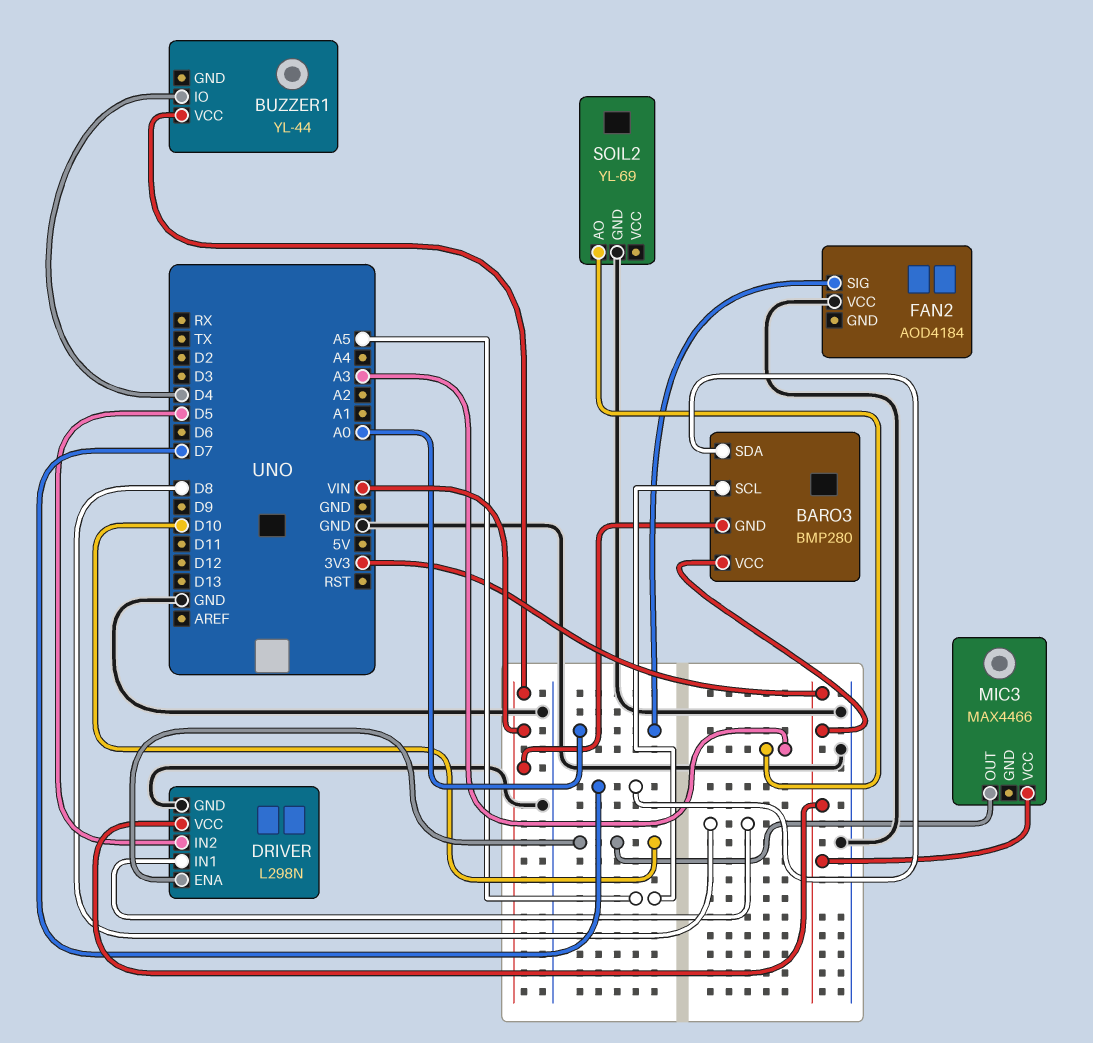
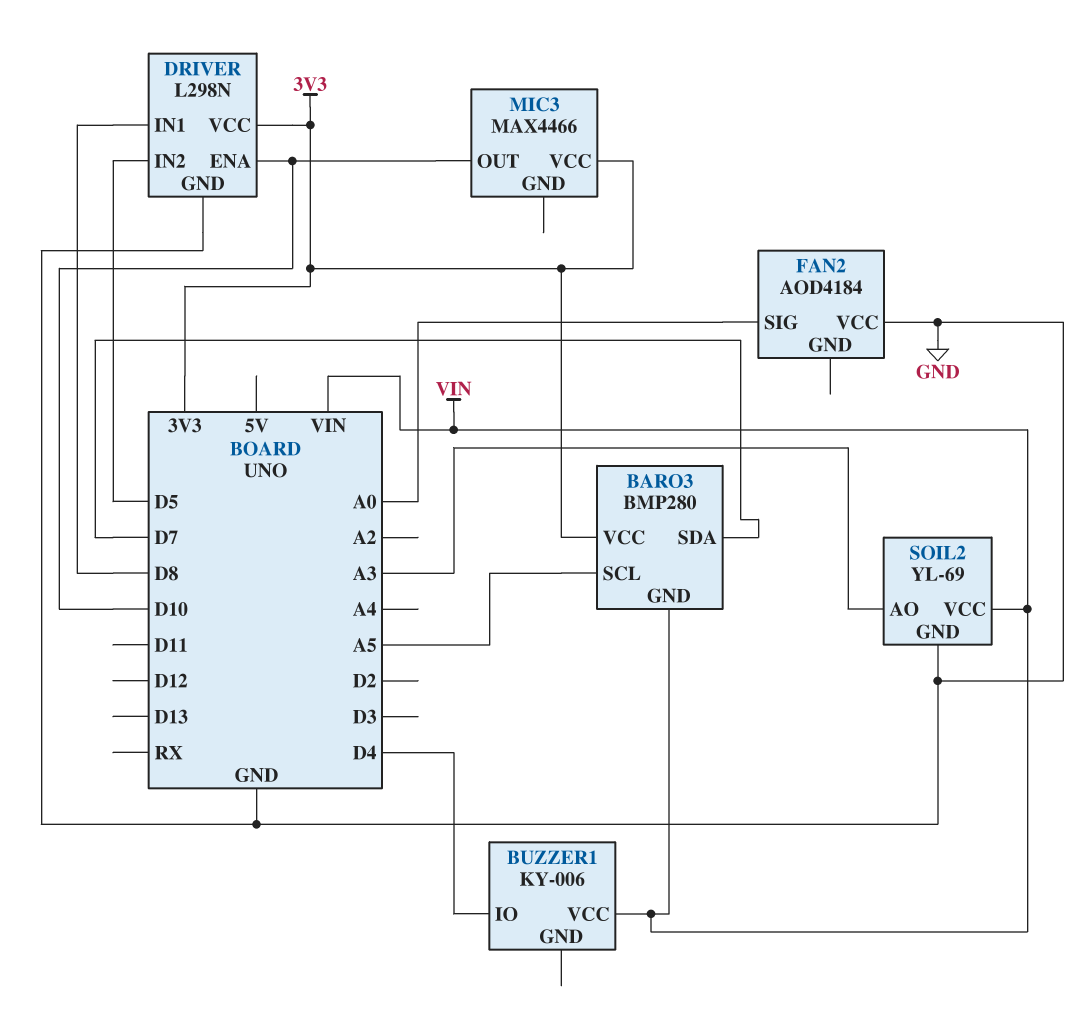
BUZZER1: YL-44 -> KY-006
SOIL2 pin VCC: none -> VIN

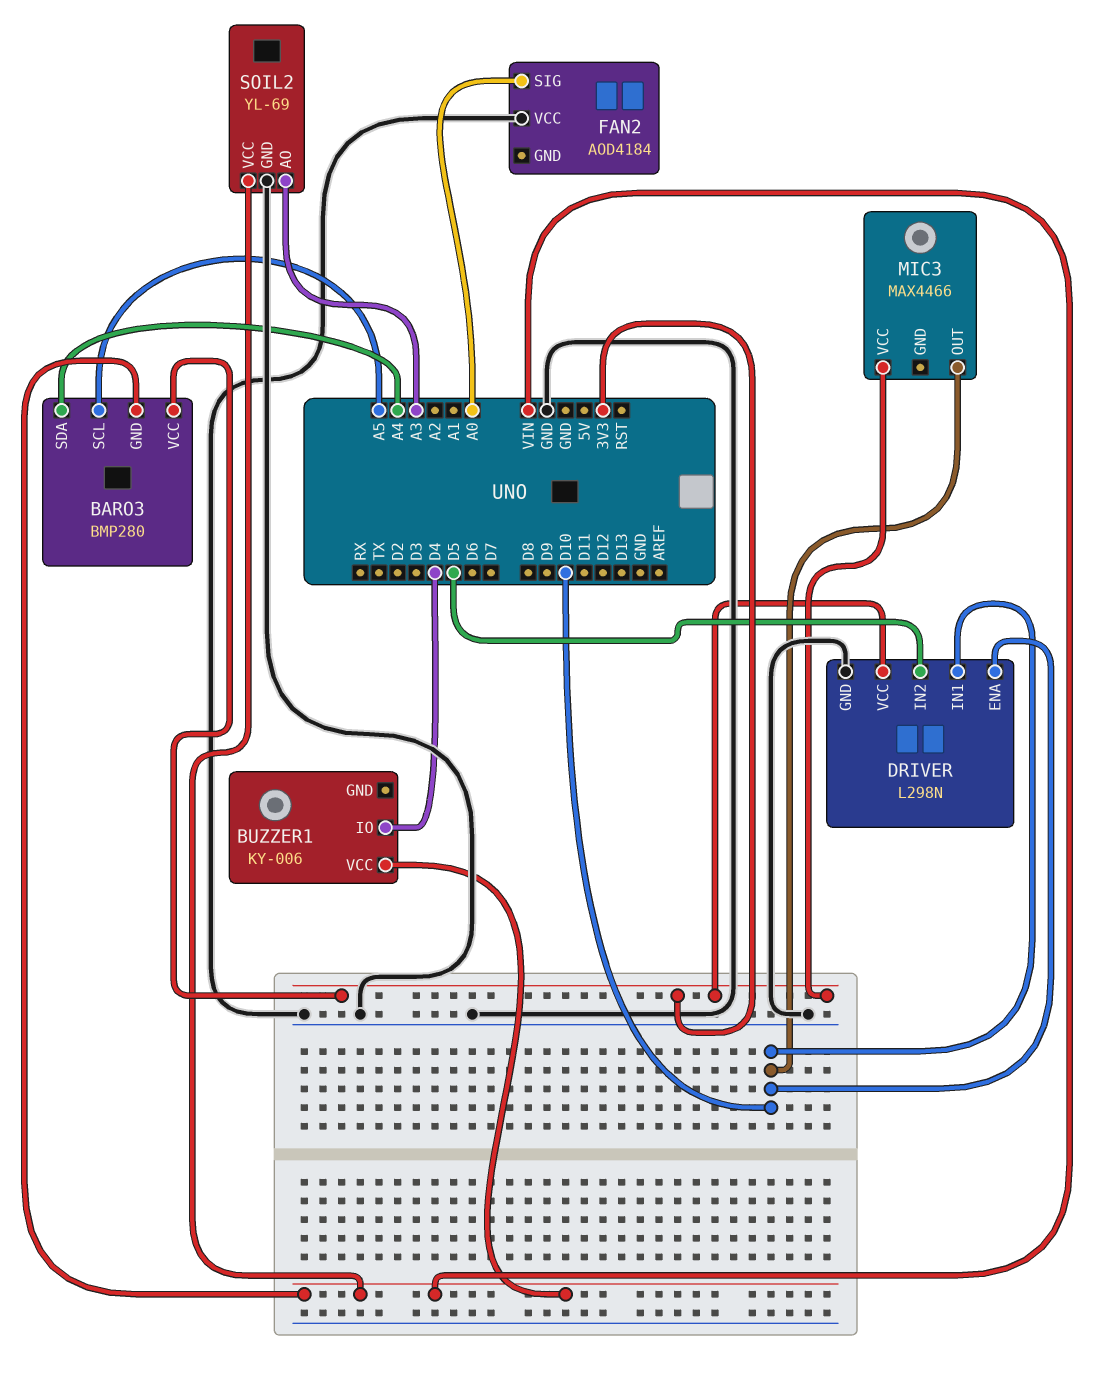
BARO3 pin SDA: D7 -> A4
DRIVER pin IN1: D8 -> D10

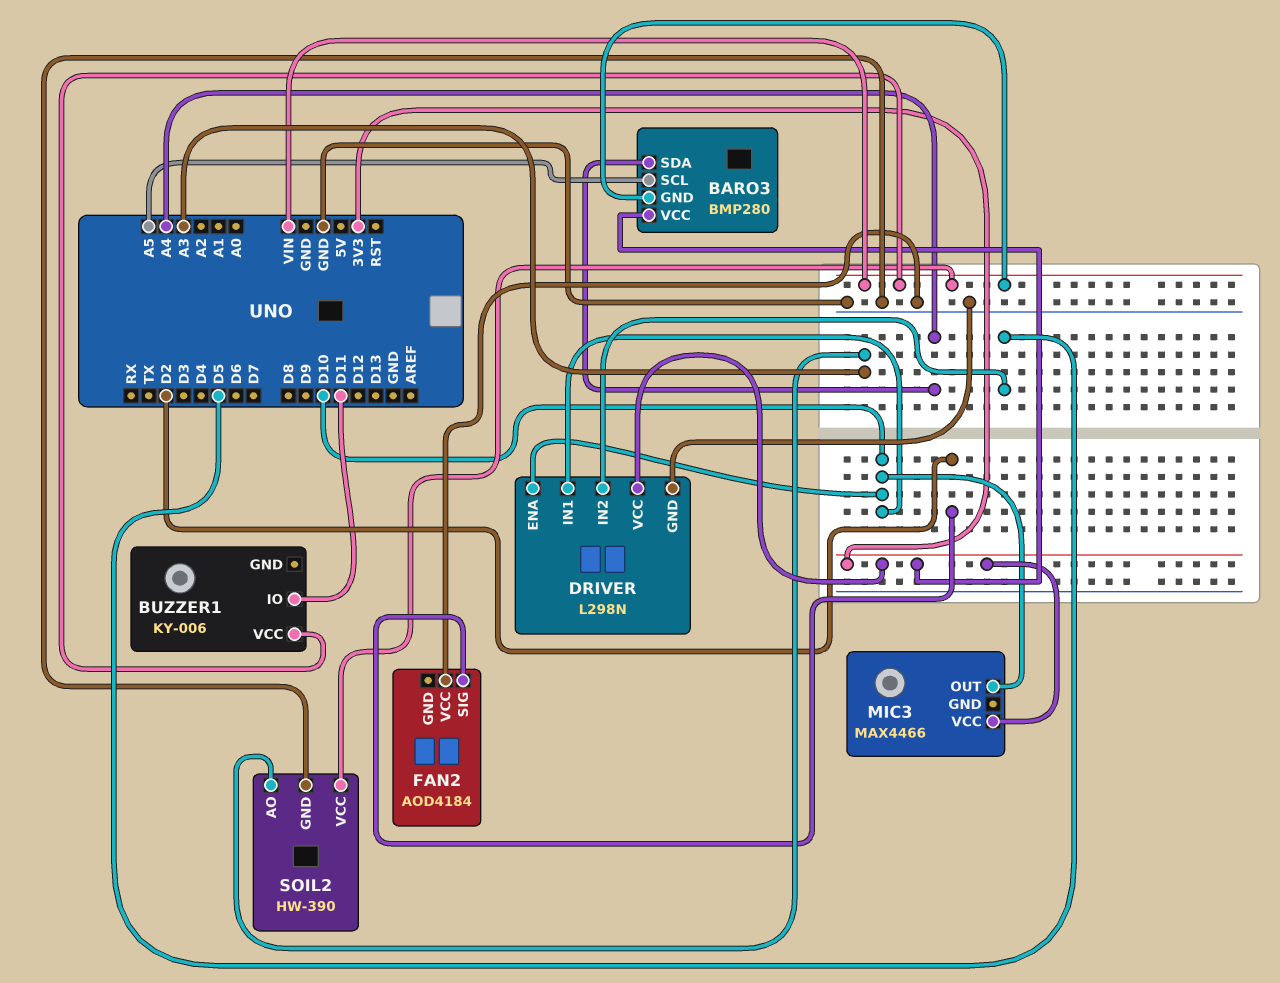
BUZZER1 pin IO: D4 -> D11
FAN2 pin SIG: A0 -> D2
SOIL2: YL-69 -> HW-390

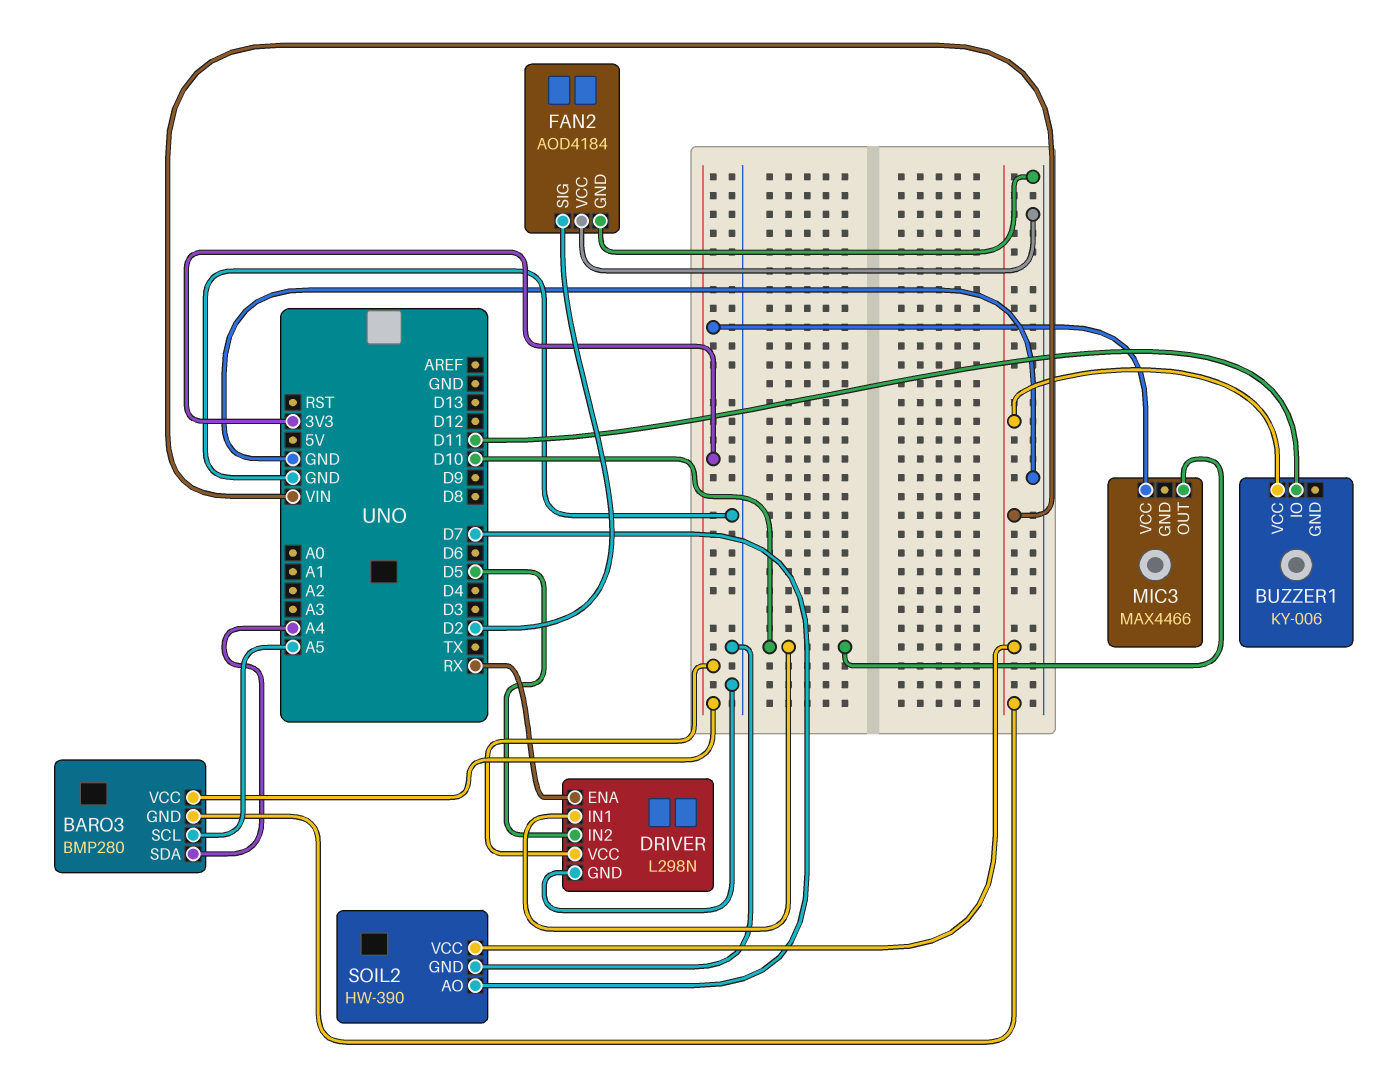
DRIVER pin ENA: D10 -> RX
FAN2 pin GND: none -> GND
SOIL2 pin AO: A3 -> D7

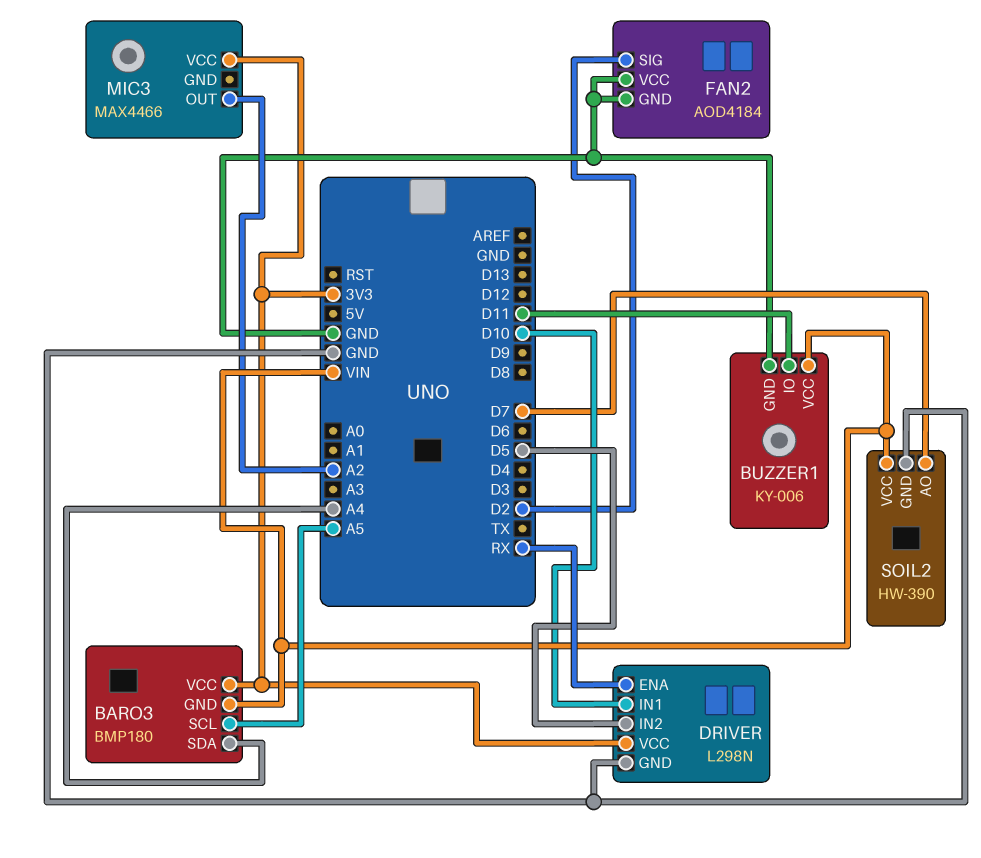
BARO3: BMP280 -> BMP180
BUZZER1 pin GND: none -> GND
MIC3 pin OUT: D10 -> A2

